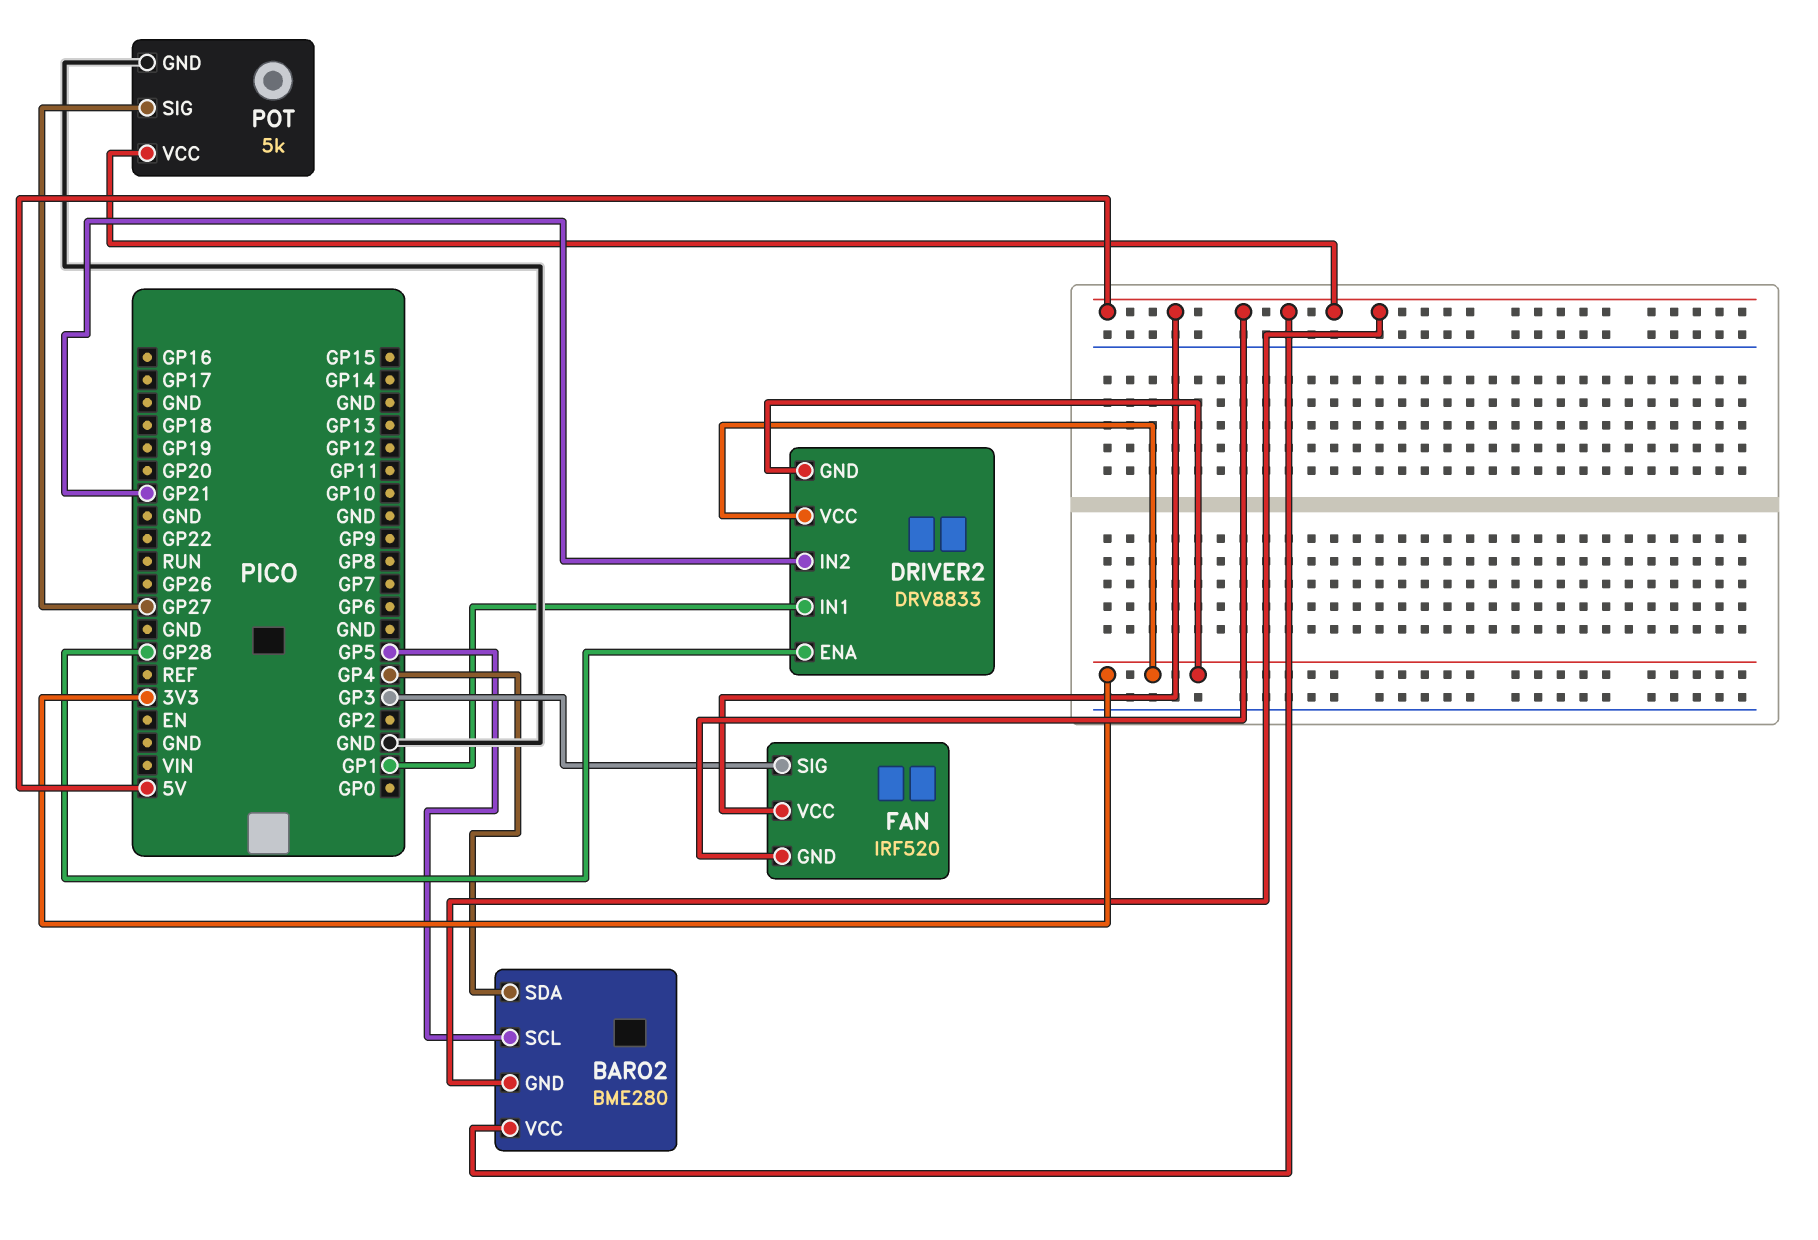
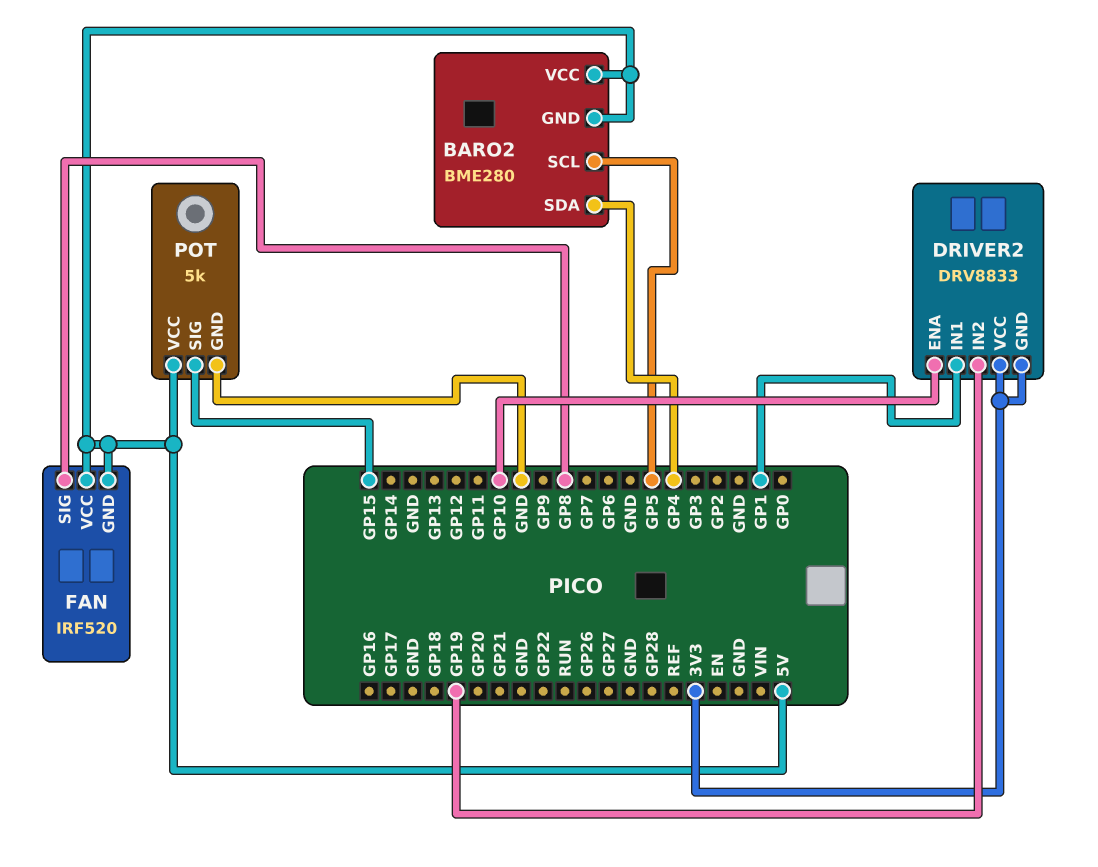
DRIVER2 pin ENA: GP28 -> GP10
DRIVER2 pin IN2: GP21 -> GP19
FAN pin SIG: GP3 -> GP8
POT pin SIG: GP27 -> GP15

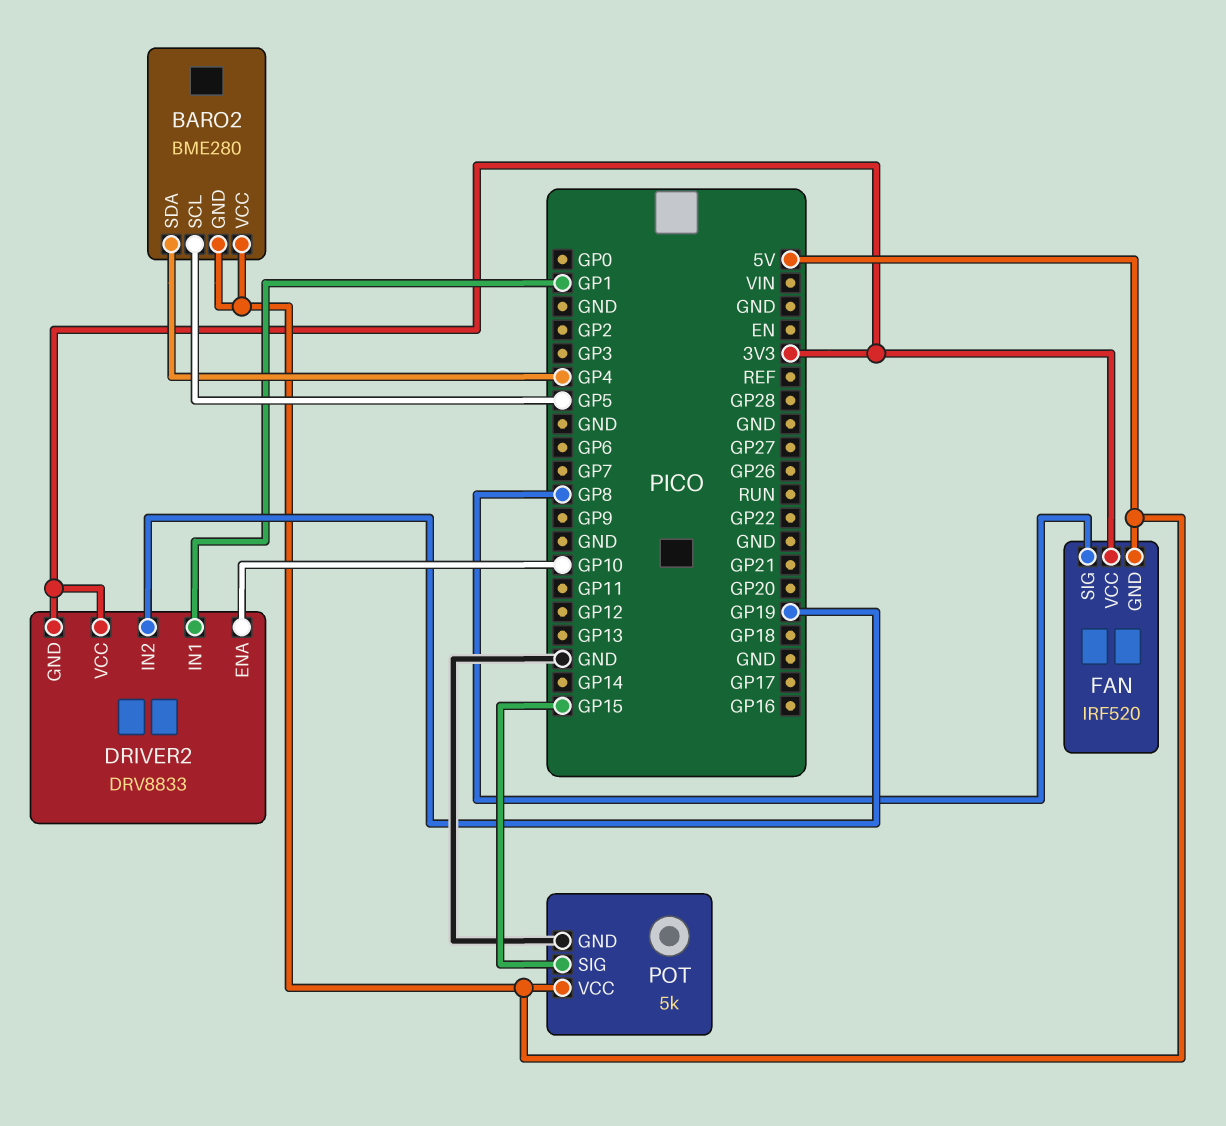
FAN pin VCC: 5V -> 3V3

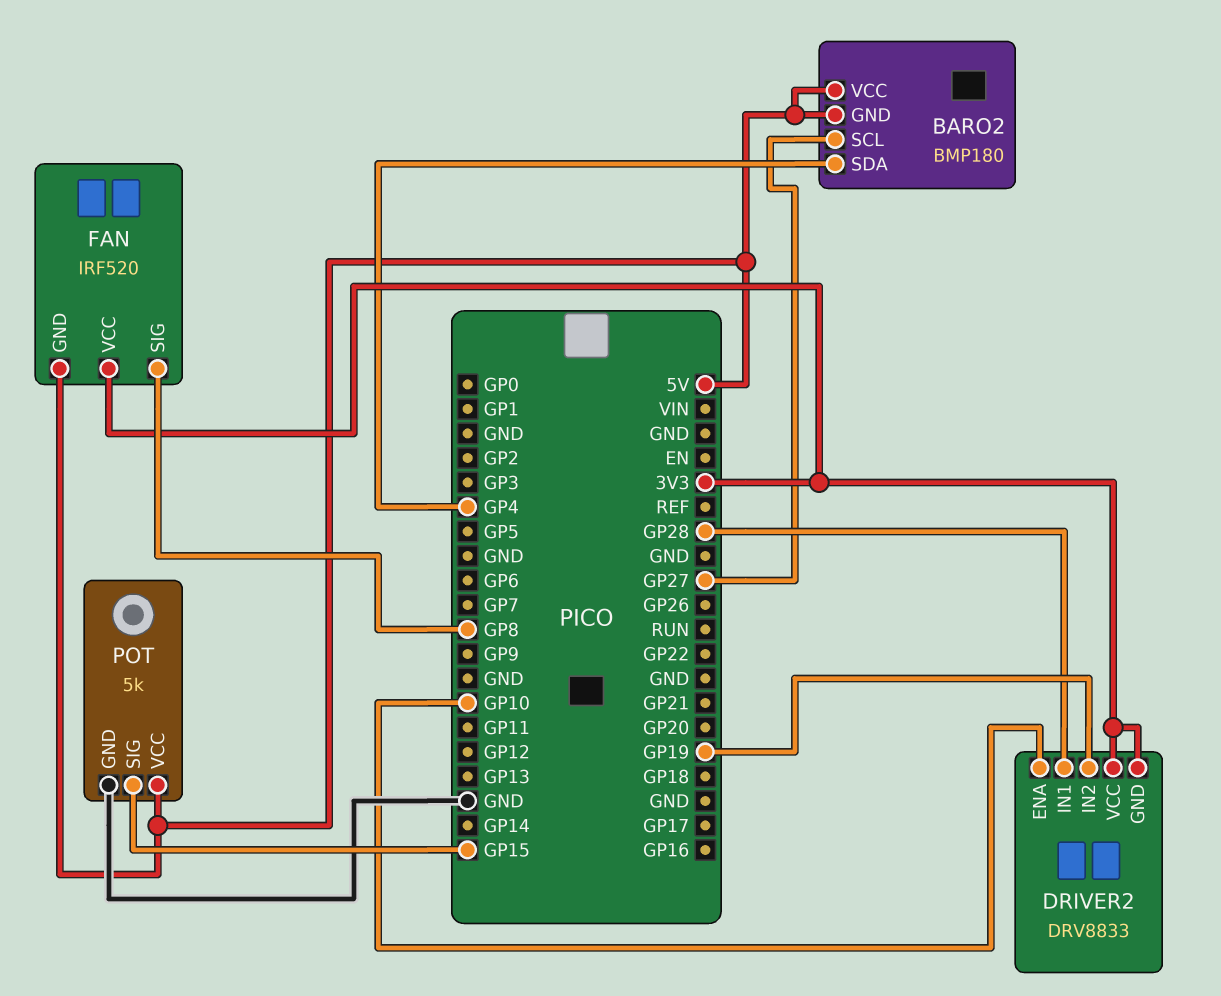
BARO2: BME280 -> BMP180
BARO2 pin SCL: GP5 -> GP27
DRIVER2 pin IN1: GP1 -> GP28

